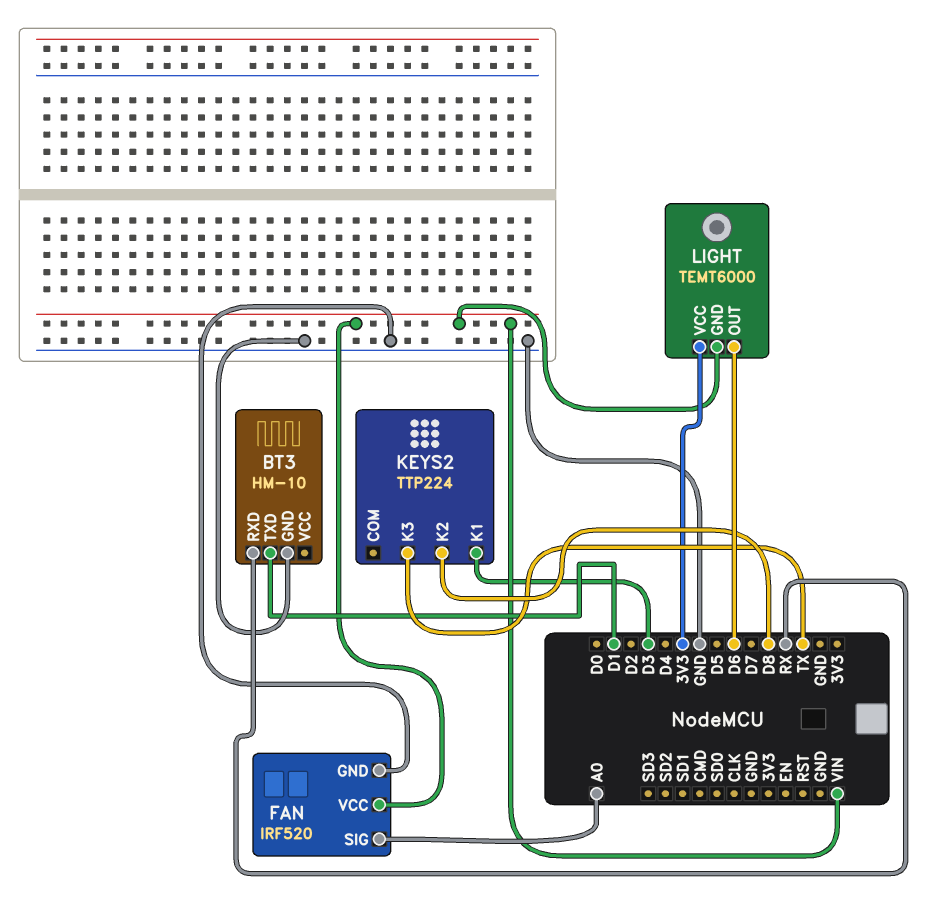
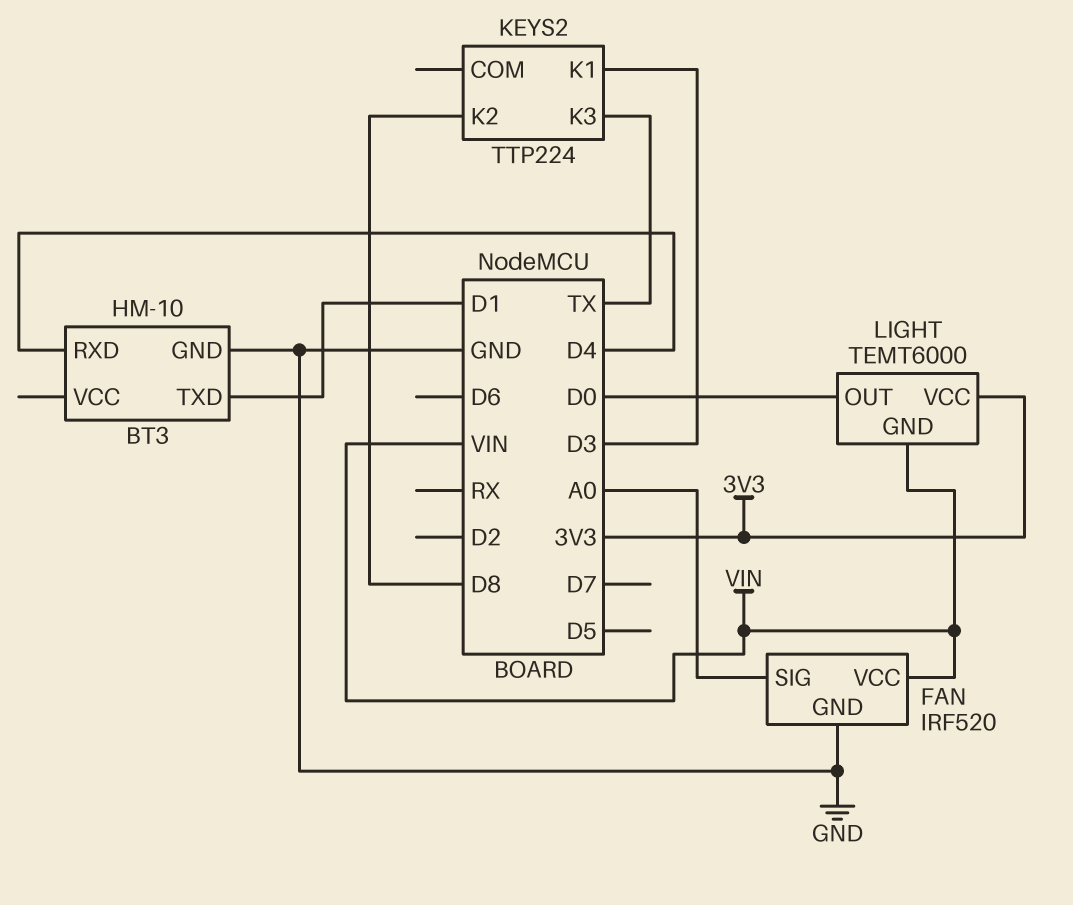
BT3 pin RXD: RX -> D4
LIGHT pin OUT: D6 -> D0

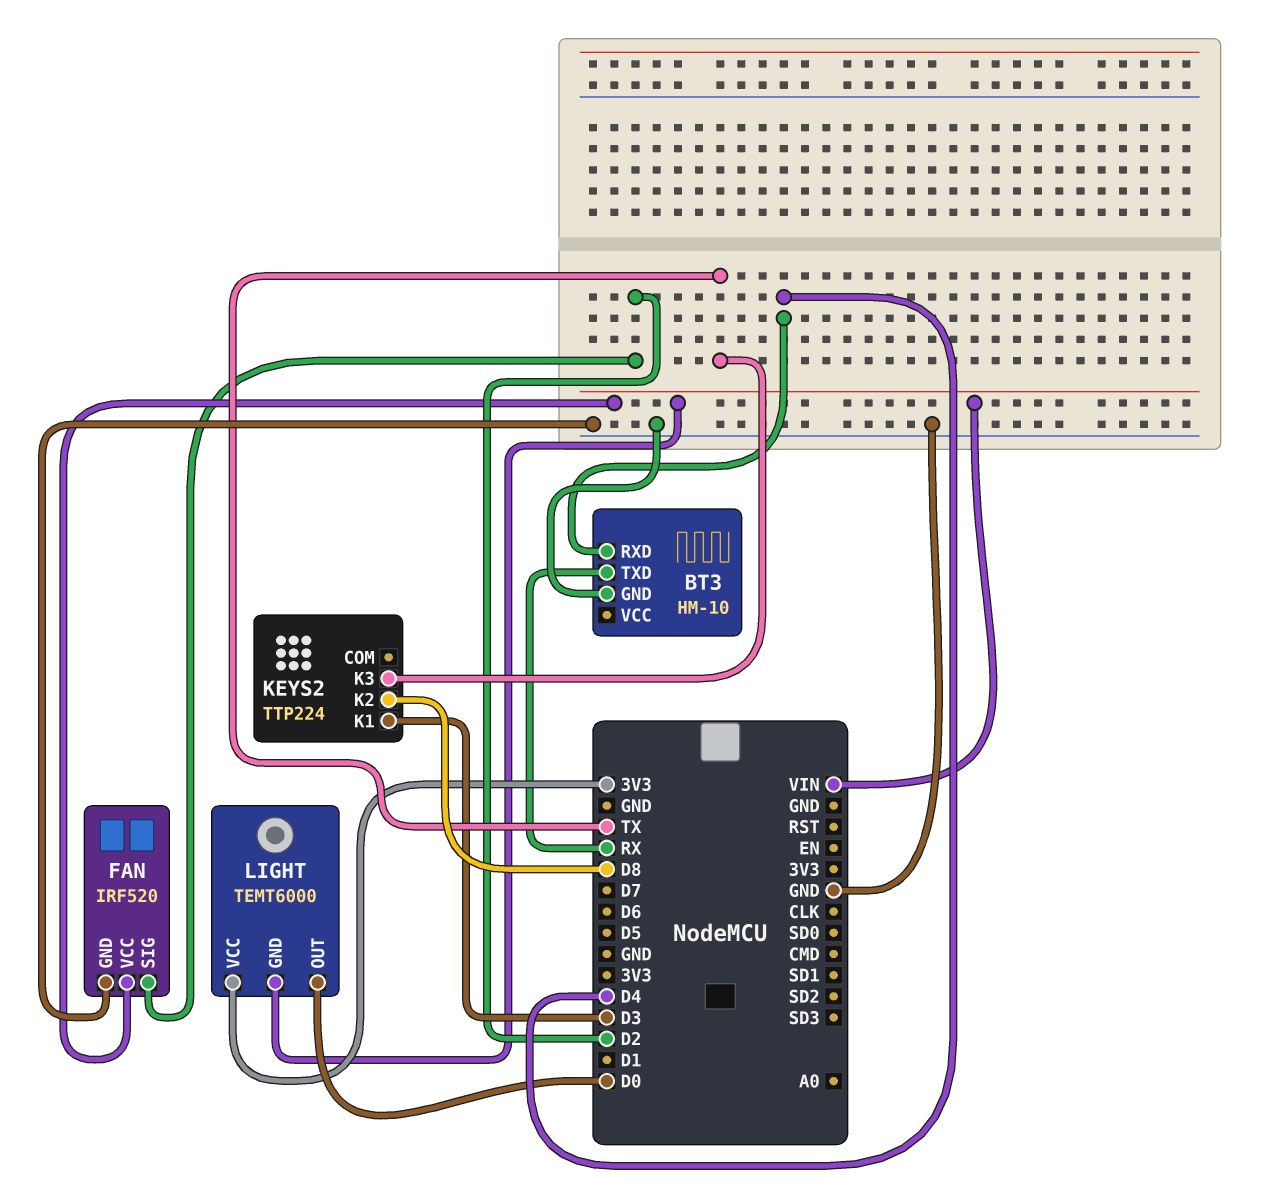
BT3 pin TXD: D1 -> RX
FAN pin SIG: A0 -> D2

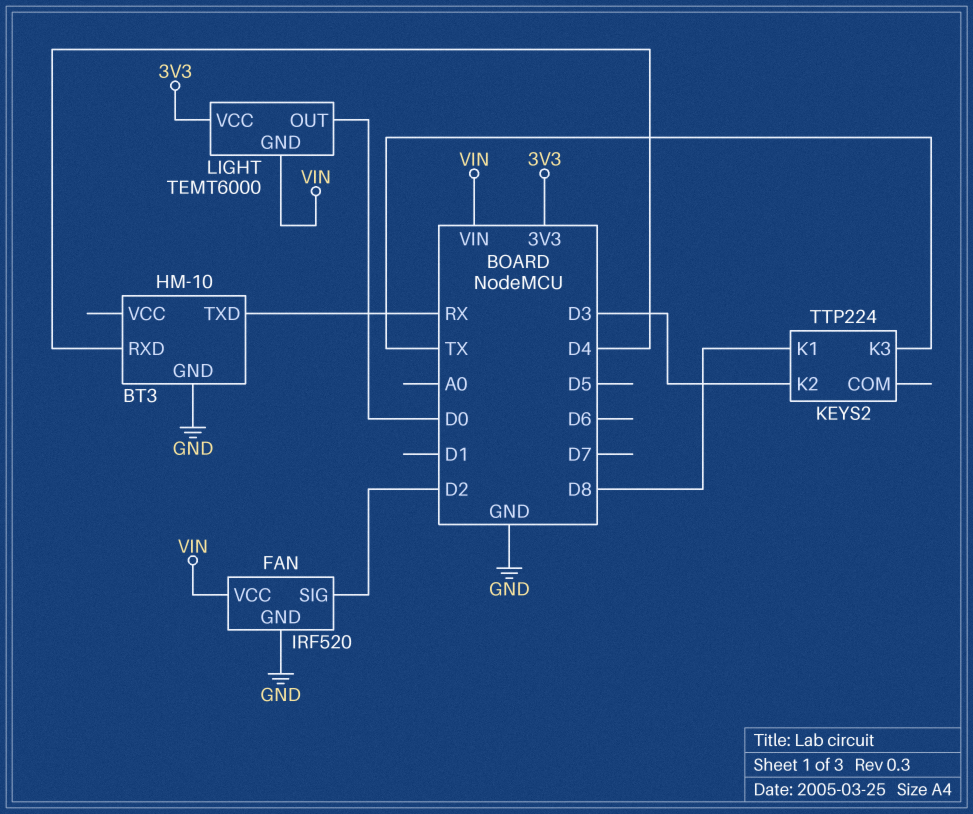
KEYS2 pin K1: D3 -> D8
KEYS2 pin K2: D8 -> D3

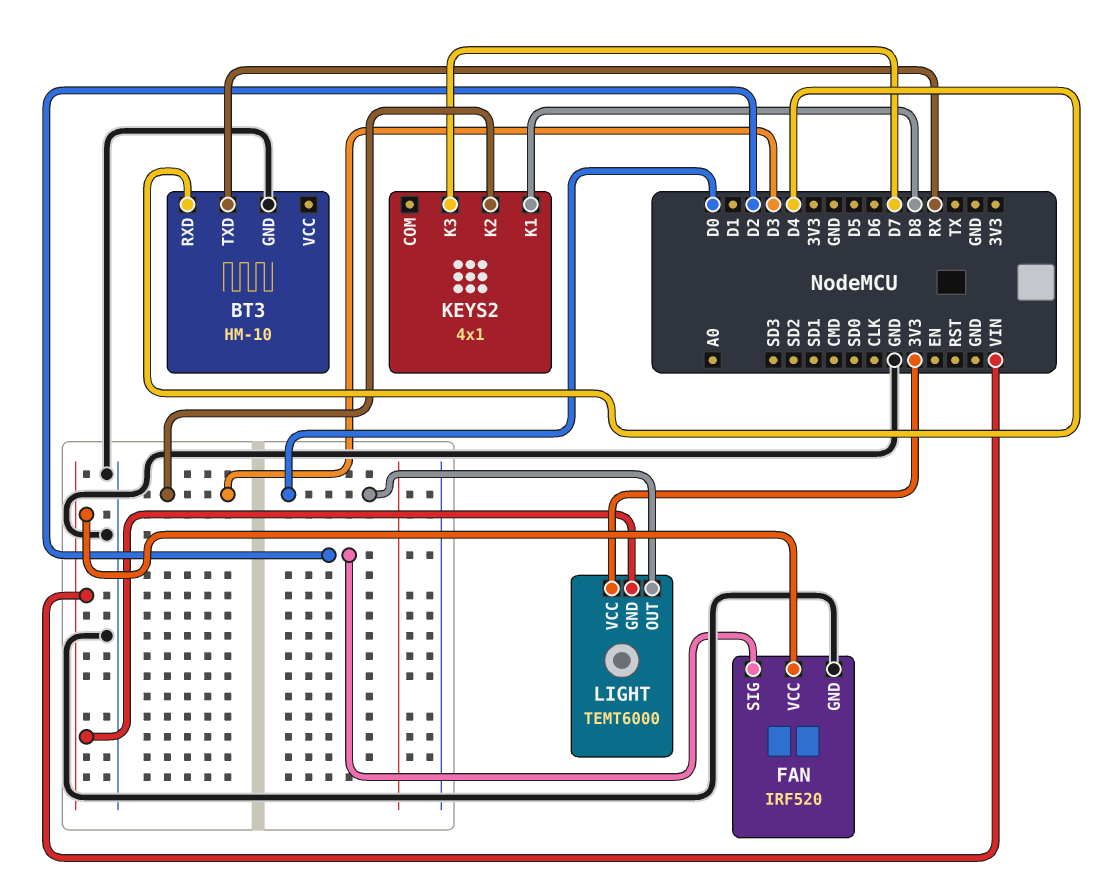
KEYS2: TTP224 -> 4x1
KEYS2 pin K3: TX -> D7

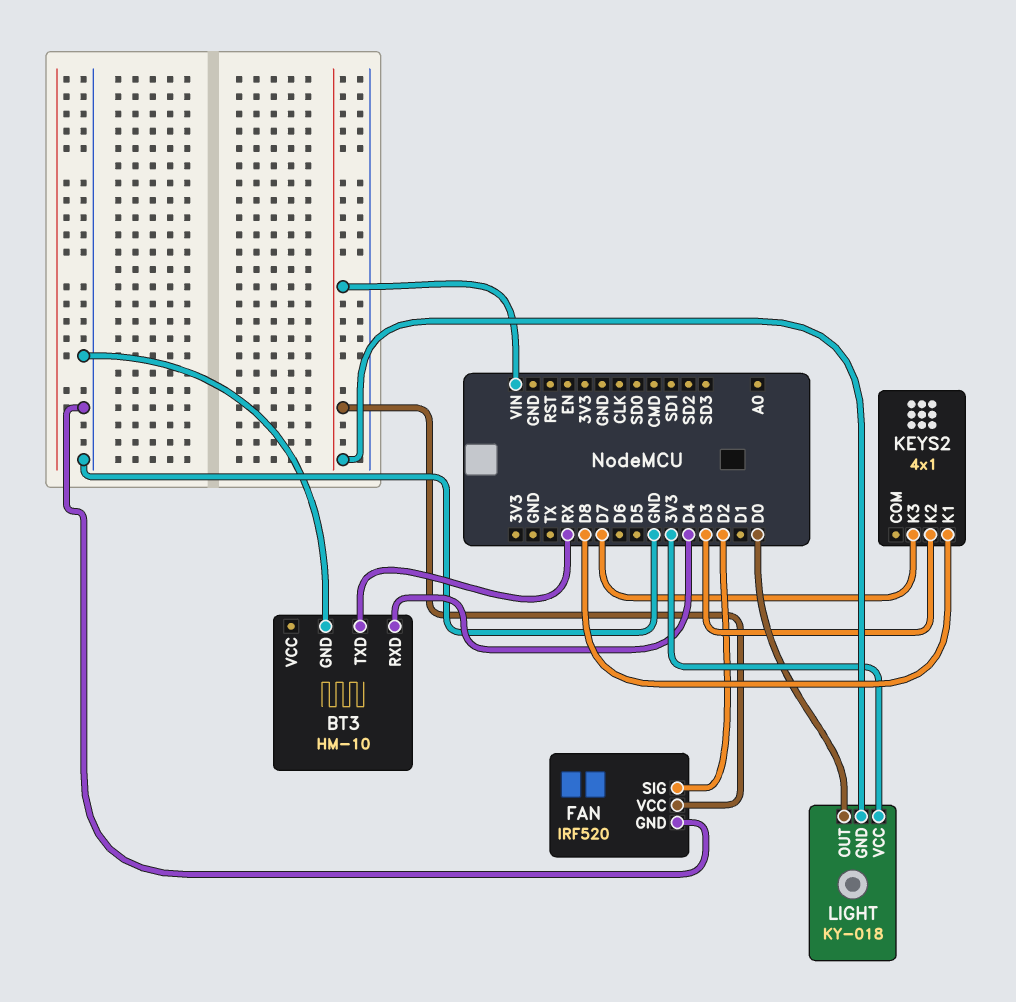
LIGHT: TEMT6000 -> KY-018

